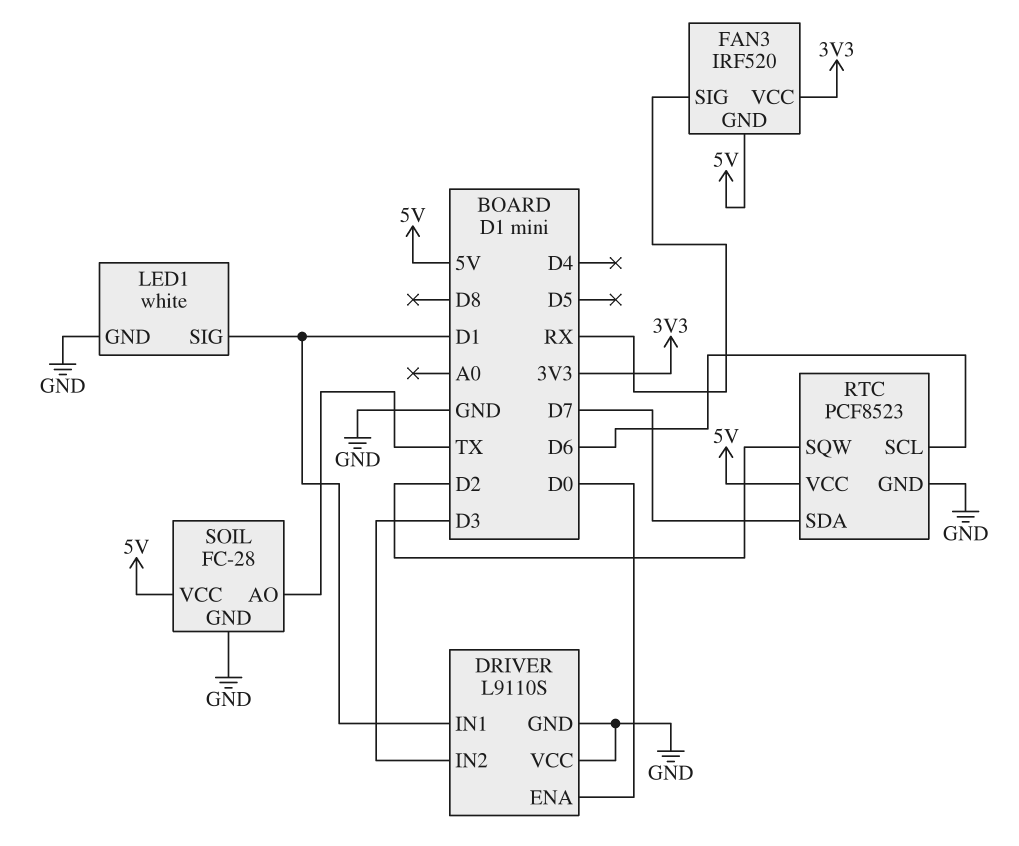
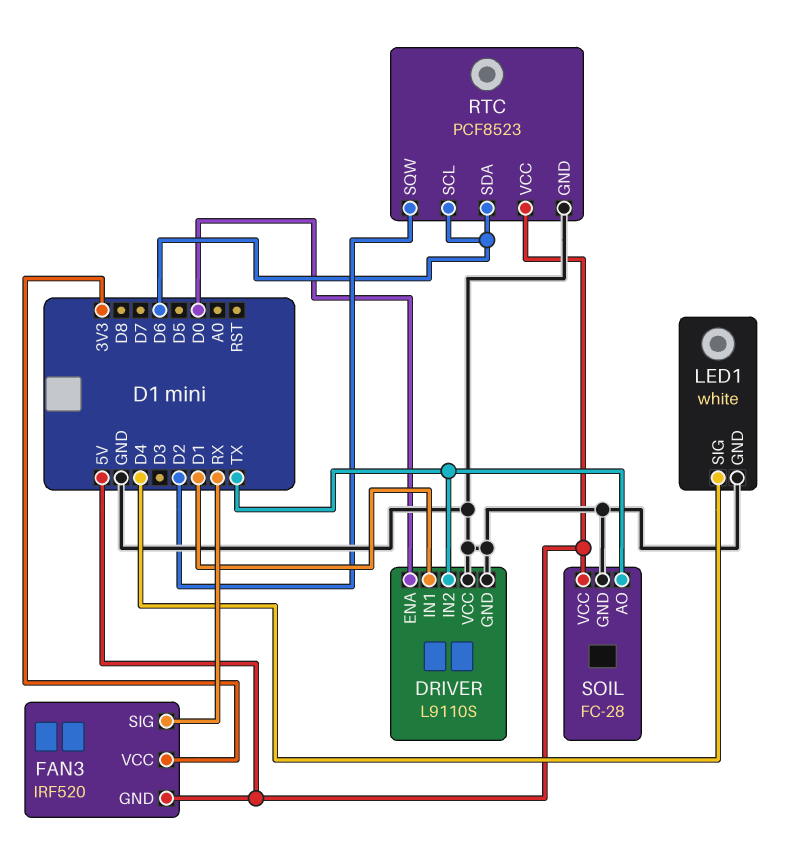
DRIVER pin IN2: D3 -> TX
LED1 pin SIG: D1 -> D4
RTC pin SDA: D7 -> D6

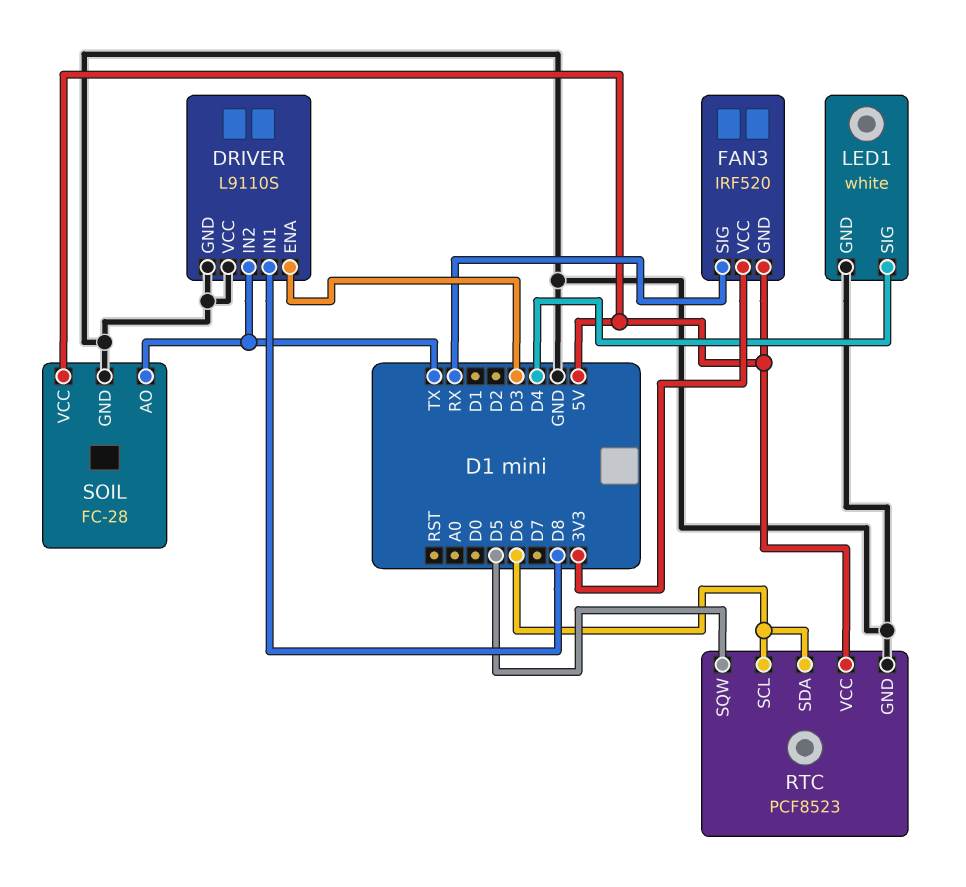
DRIVER pin ENA: D0 -> D3
DRIVER pin IN1: D1 -> D8
RTC pin SQW: D2 -> D5

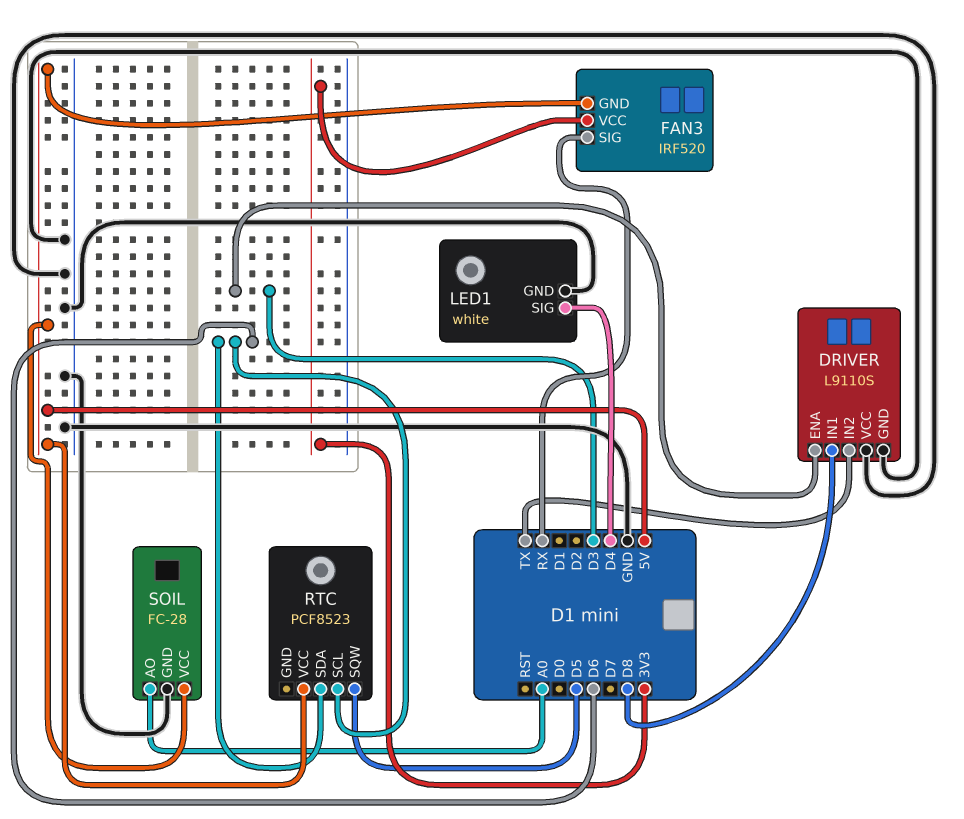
RTC pin GND: GND -> none
SOIL pin AO: TX -> A0

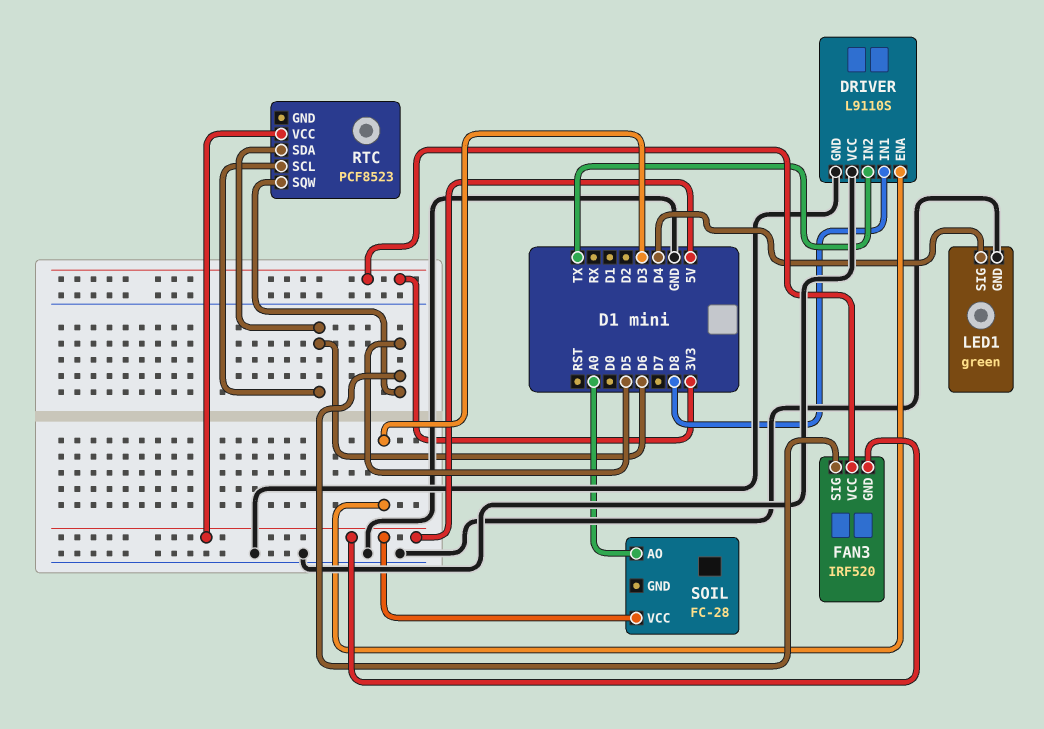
FAN3 pin SIG: RX -> D5
LED1: white -> green
SOIL pin GND: GND -> none

